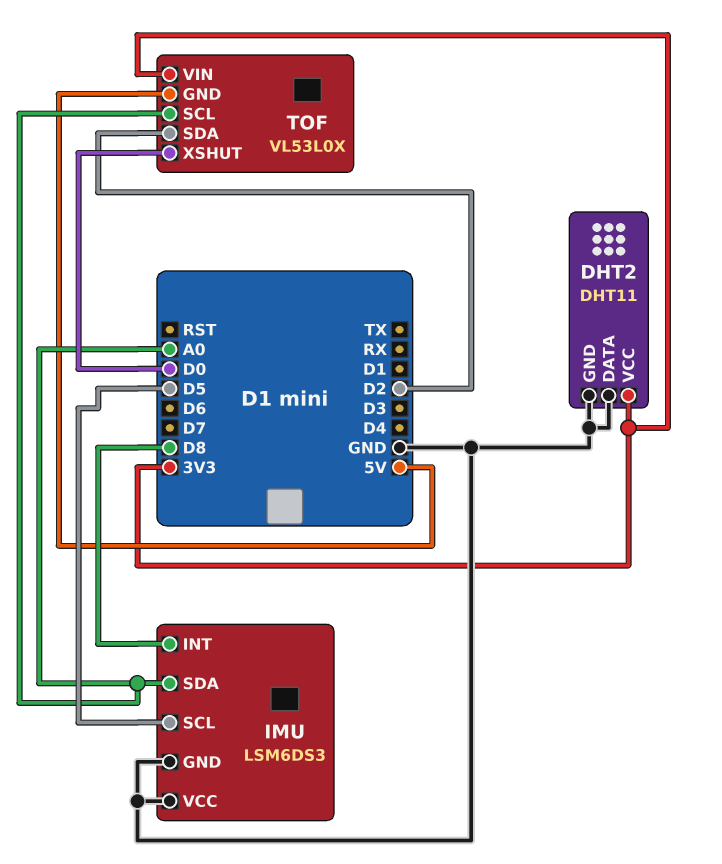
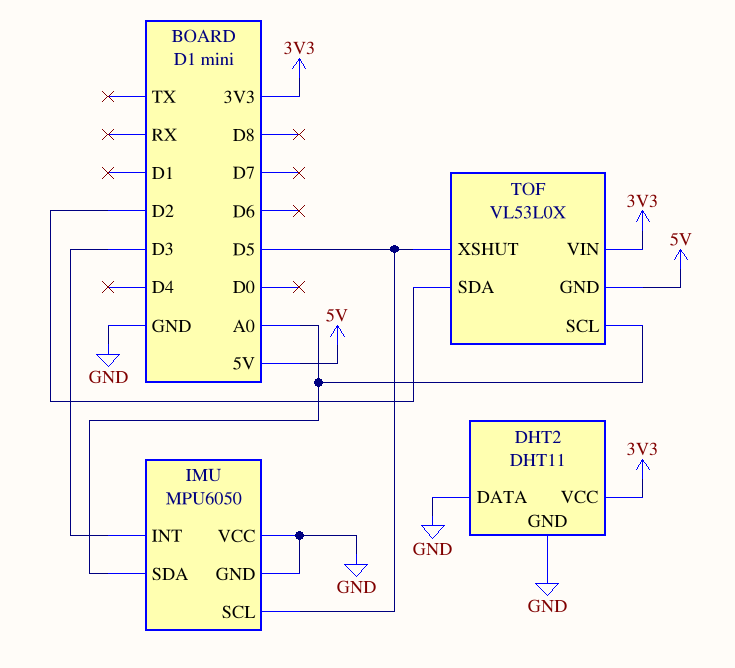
IMU: LSM6DS3 -> MPU6050
IMU pin INT: D8 -> D3
TOF pin XSHUT: D0 -> D5

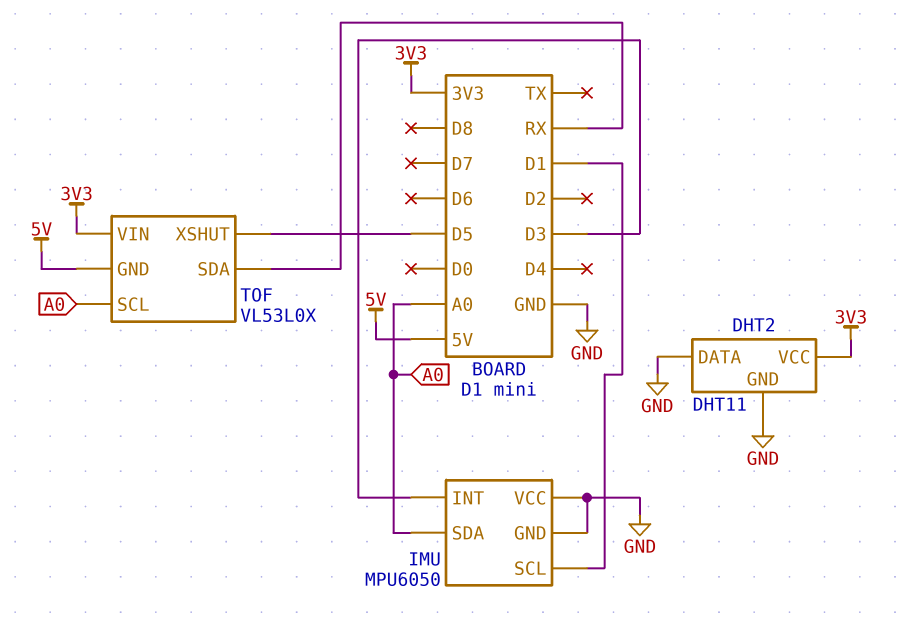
IMU pin SCL: D5 -> D1
TOF pin SDA: D2 -> RX

